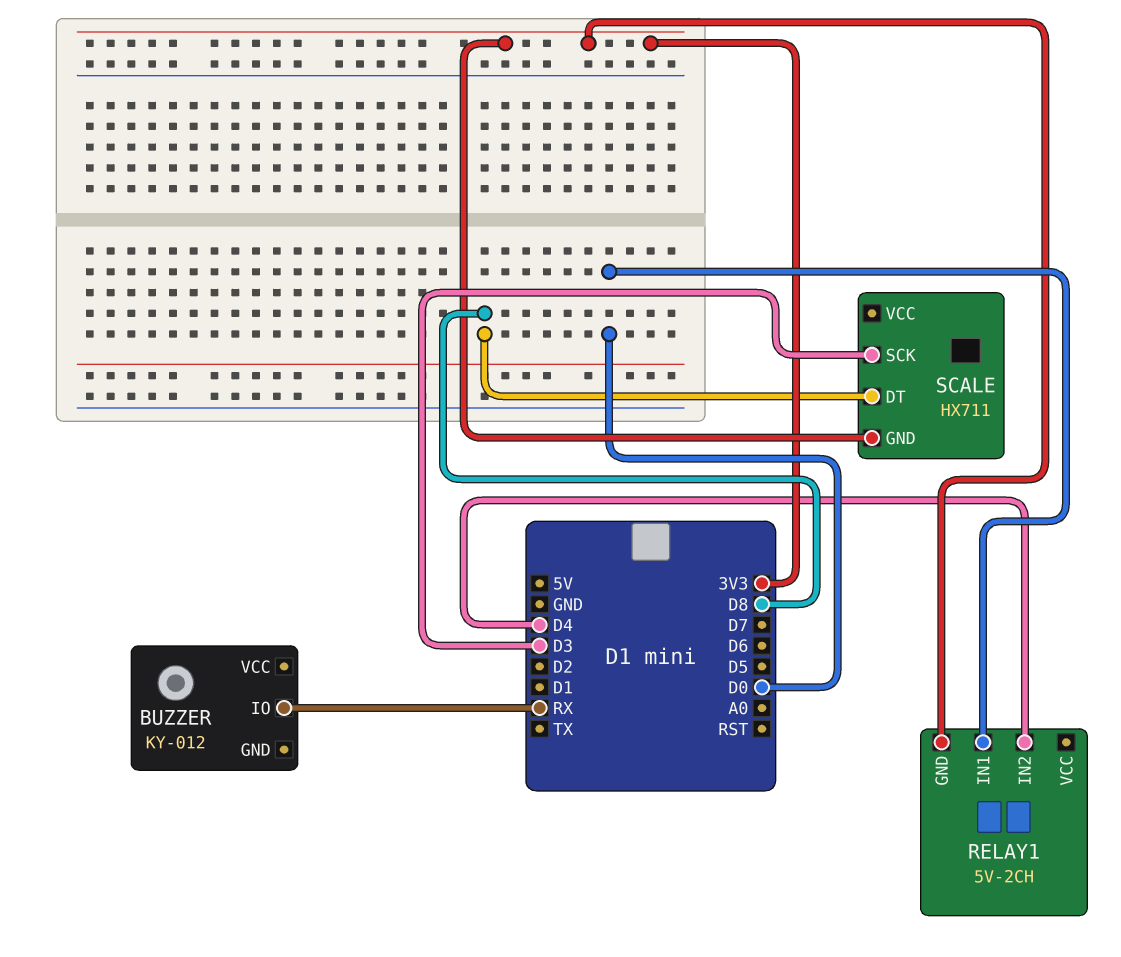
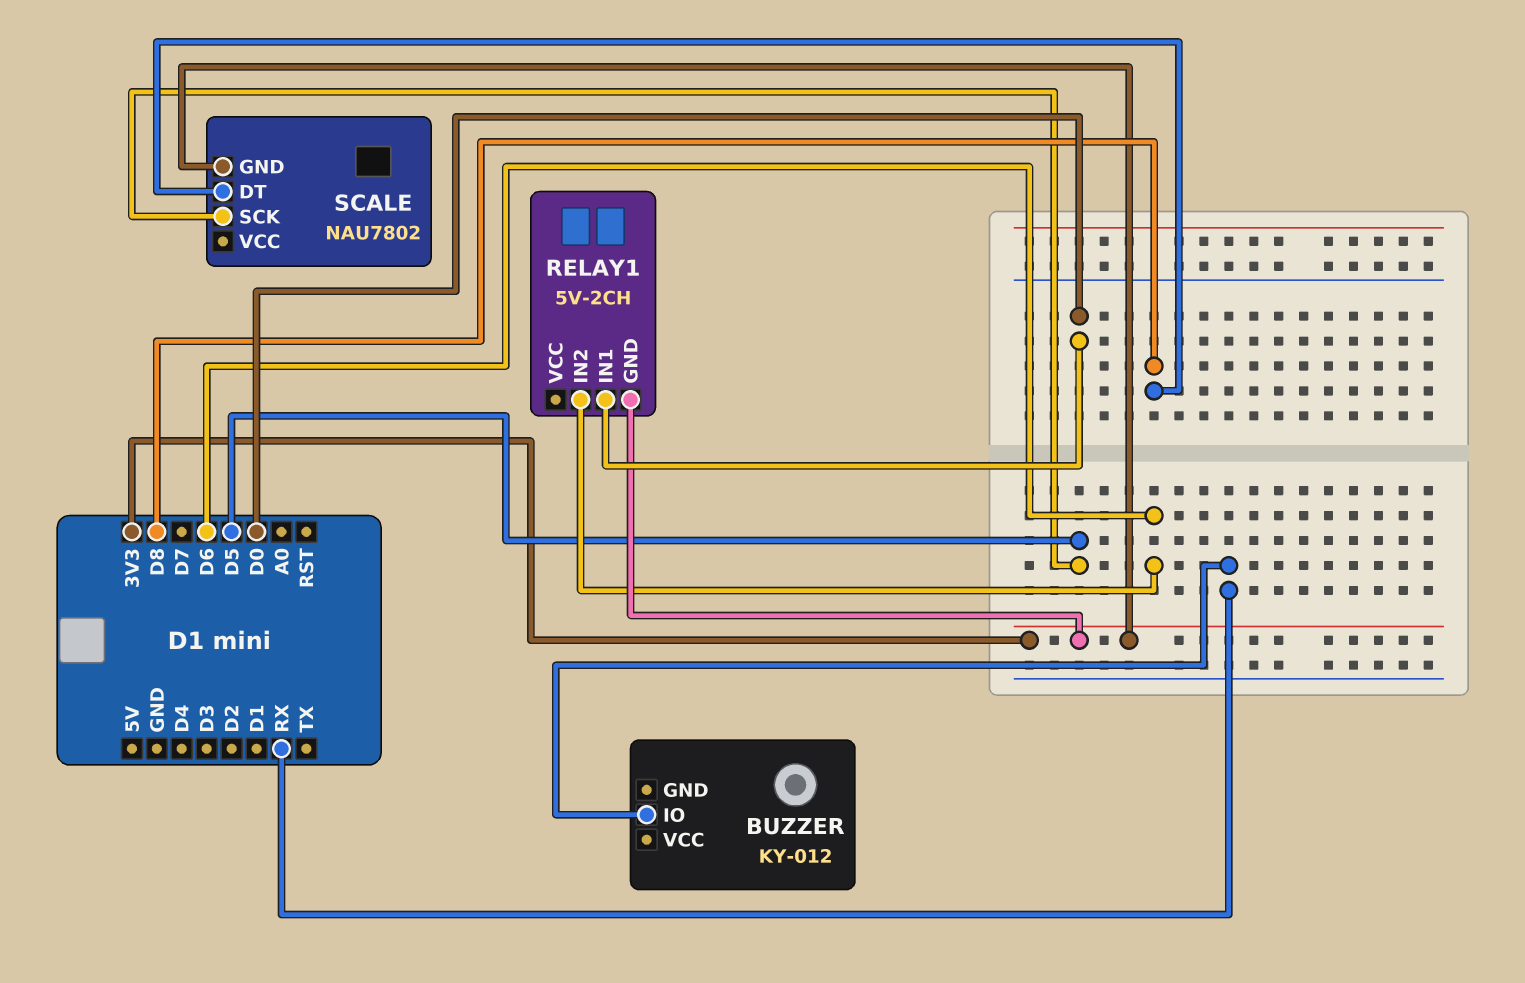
RELAY1 pin IN2: D4 -> D6
SCALE: HX711 -> NAU7802
SCALE pin SCK: D3 -> D5

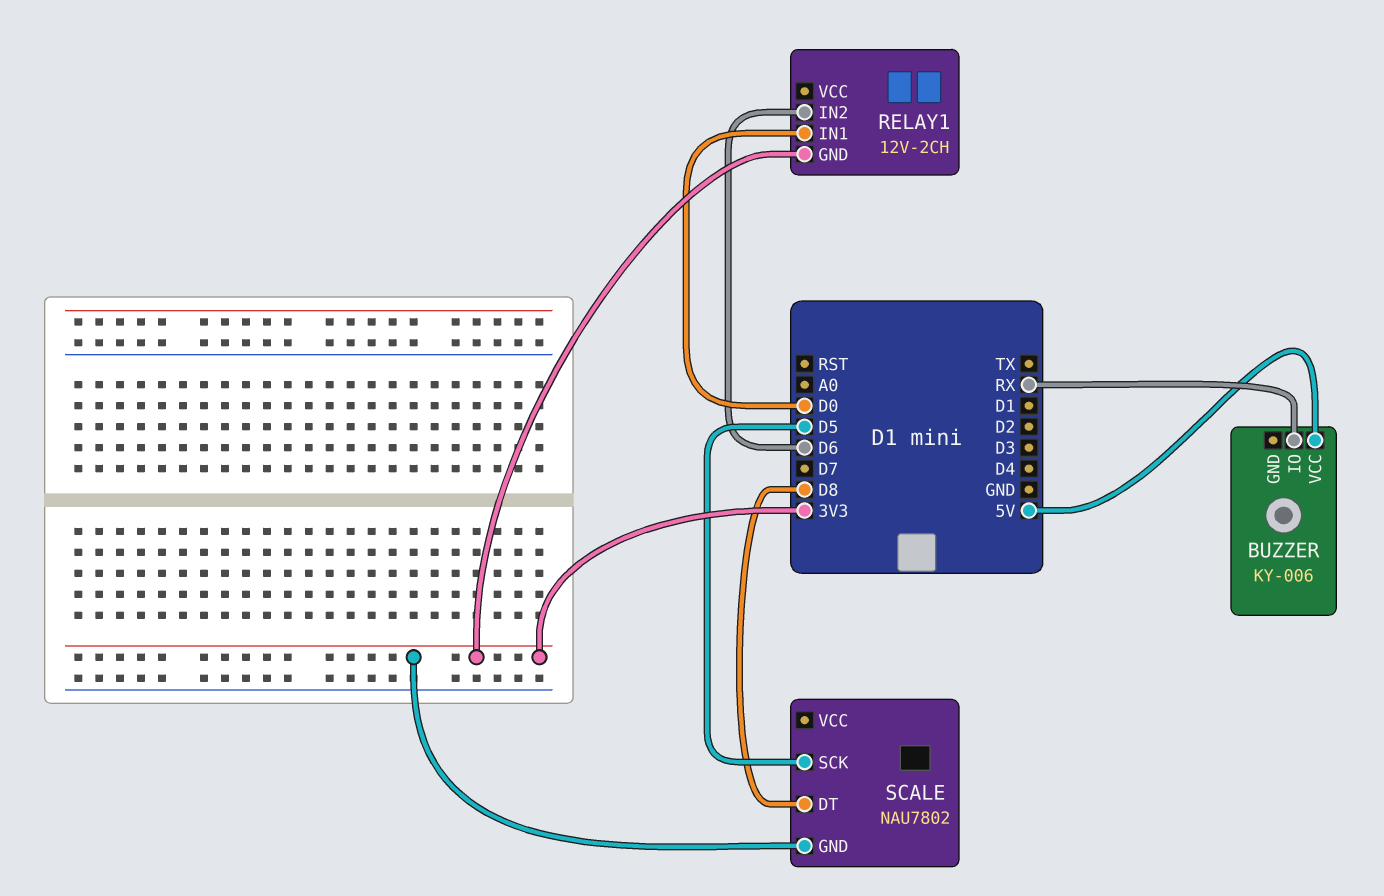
BUZZER: KY-012 -> KY-006
BUZZER pin VCC: none -> 5V
RELAY1: 5V-2CH -> 12V-2CH

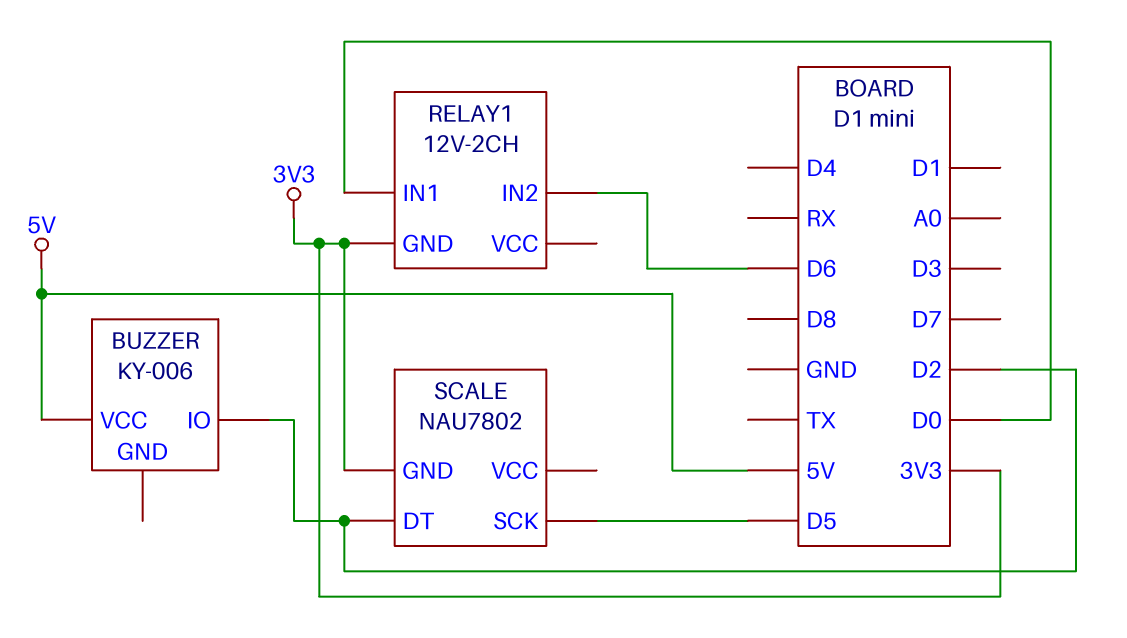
BUZZER pin IO: RX -> D2
SCALE pin DT: D8 -> D2

